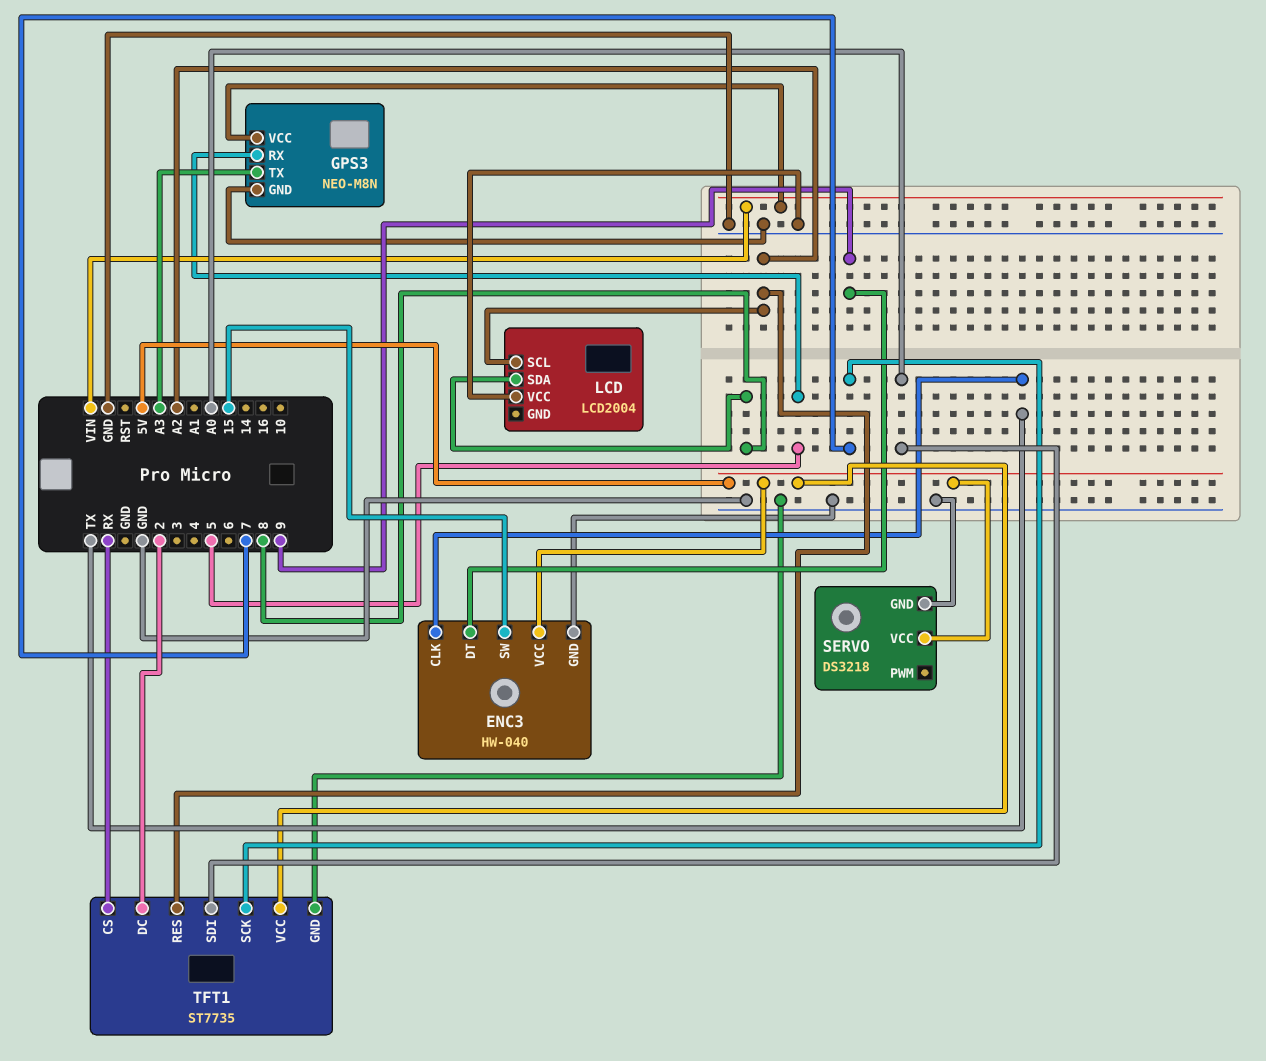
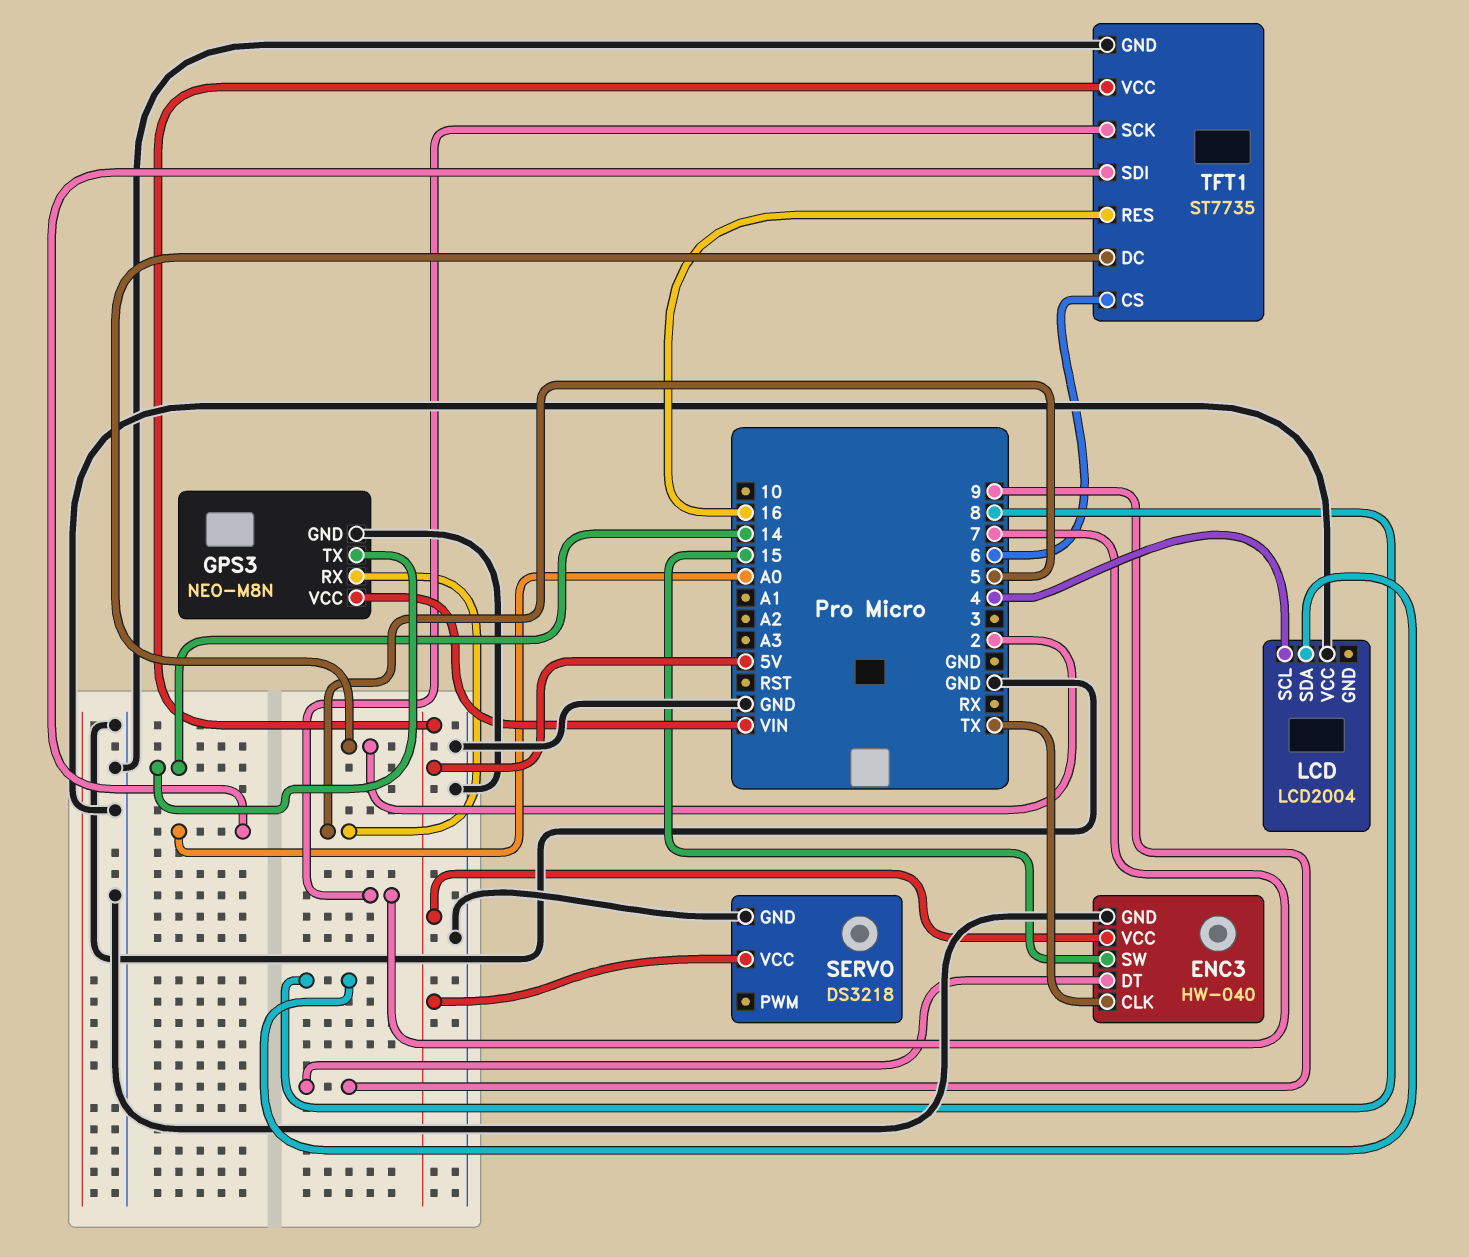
GPS3 pin TX: A3 -> 14
LCD pin SCL: A2 -> 4
TFT1 pin CS: RX -> 6
TFT1 pin RES: A2 -> 16

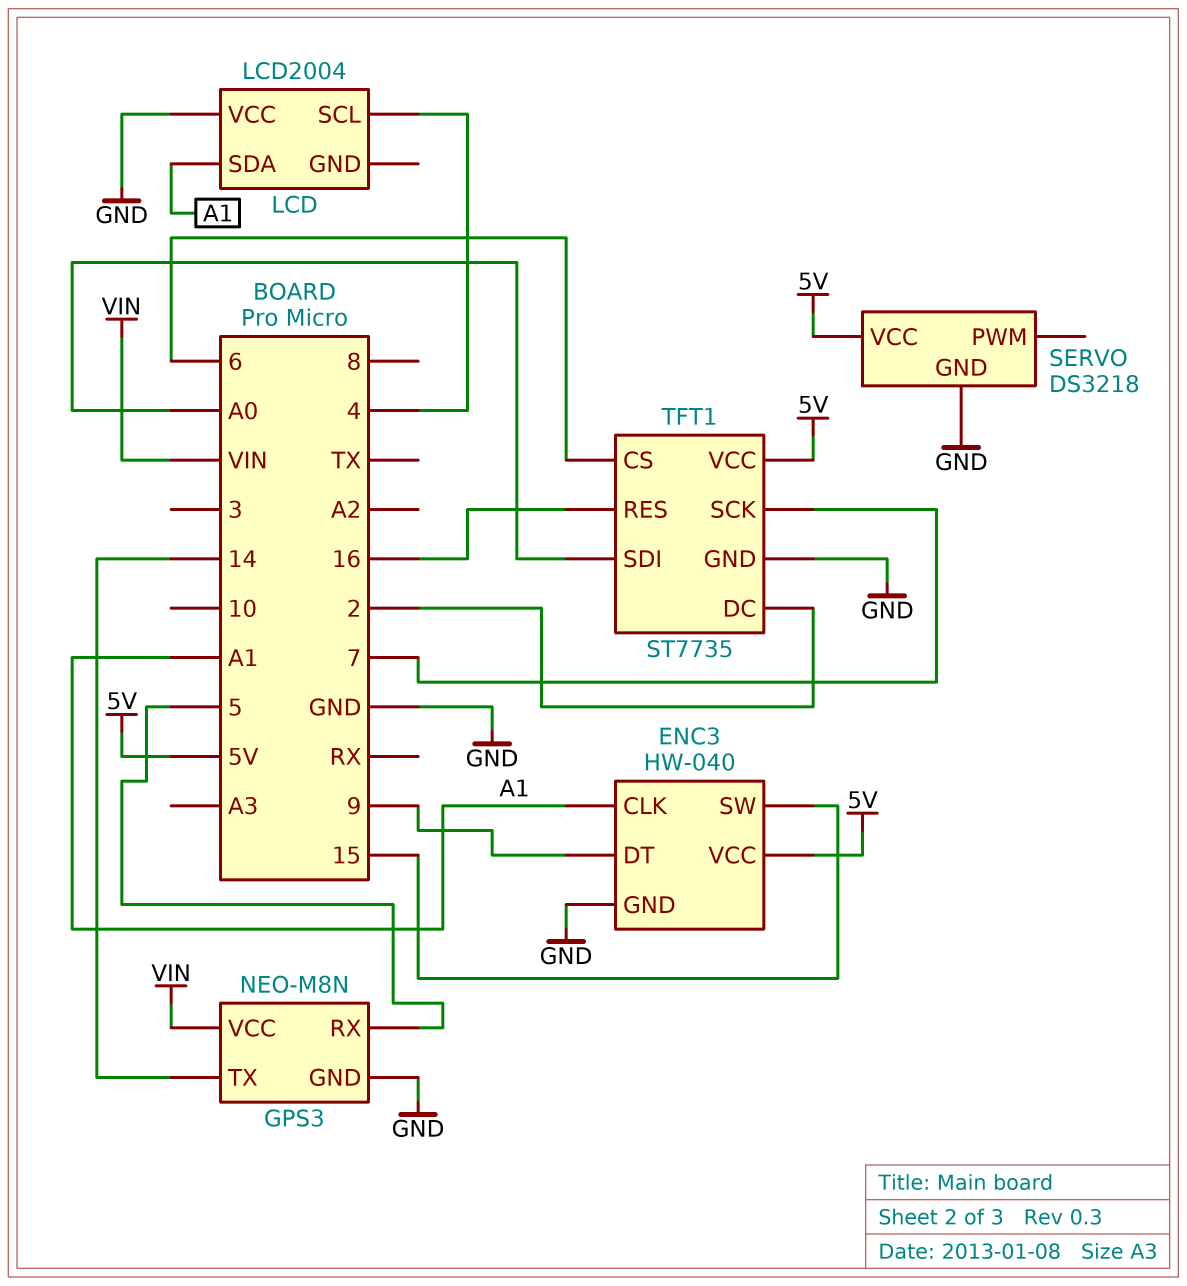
ENC3 pin CLK: TX -> A1
LCD pin SDA: 8 -> A1

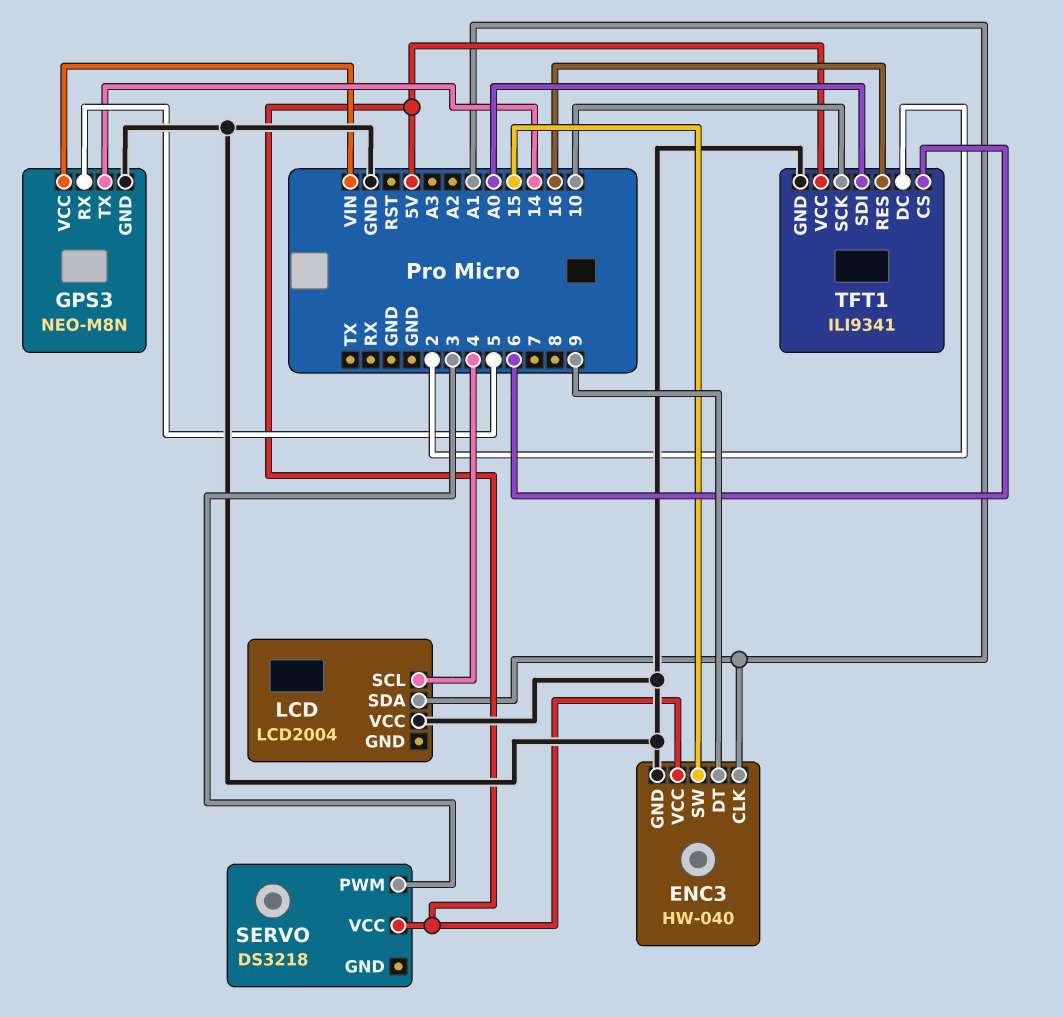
SERVO pin GND: GND -> none
SERVO pin PWM: none -> 3
TFT1: ST7735 -> ILI9341
TFT1 pin SCK: 7 -> 10

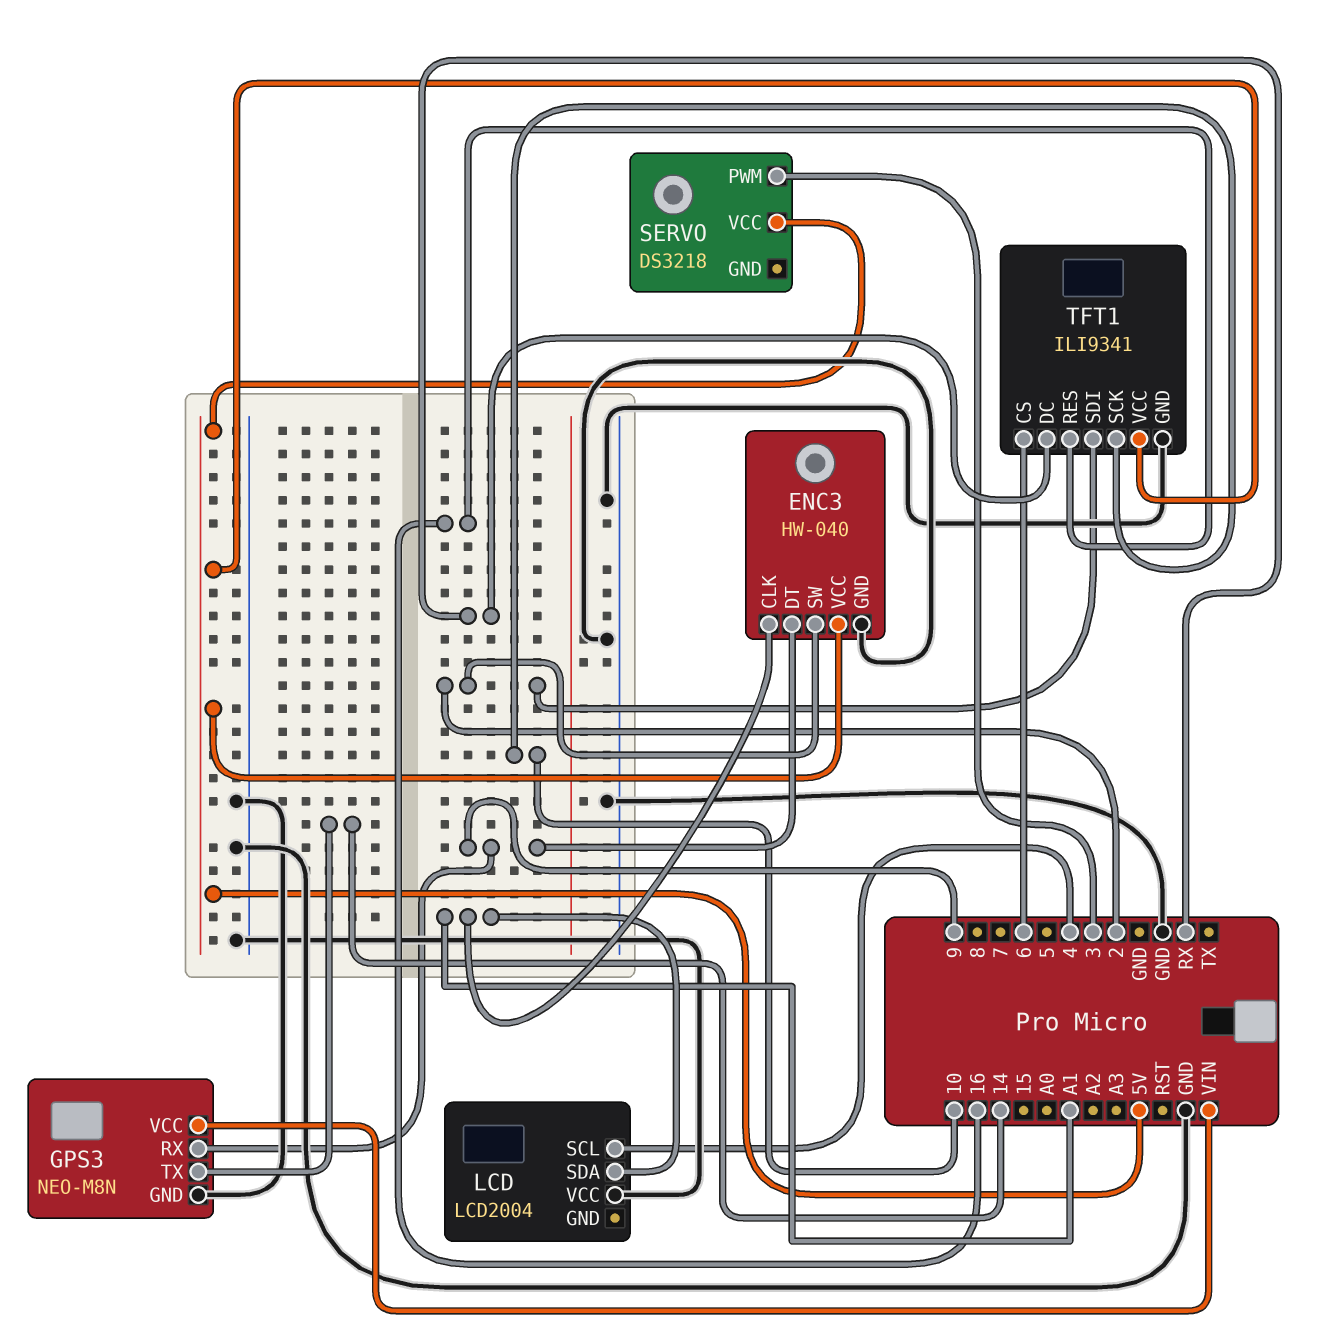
ENC3 pin SW: 15 -> 2
GPS3 pin RX: 5 -> 9
TFT1 pin DC: 2 -> RX
TFT1 pin SDI: A0 -> 2

